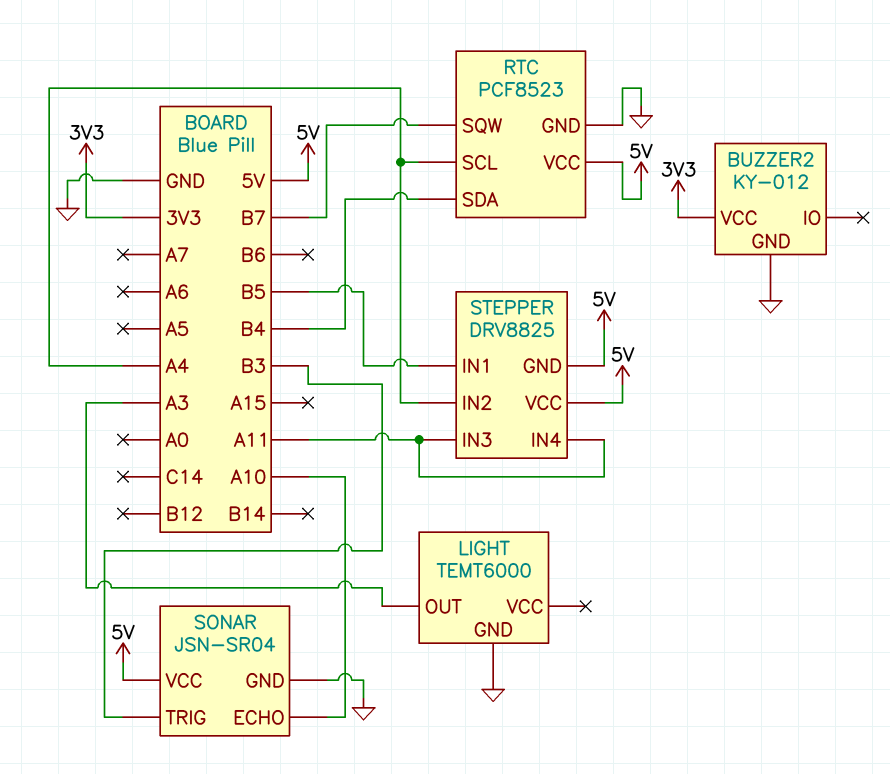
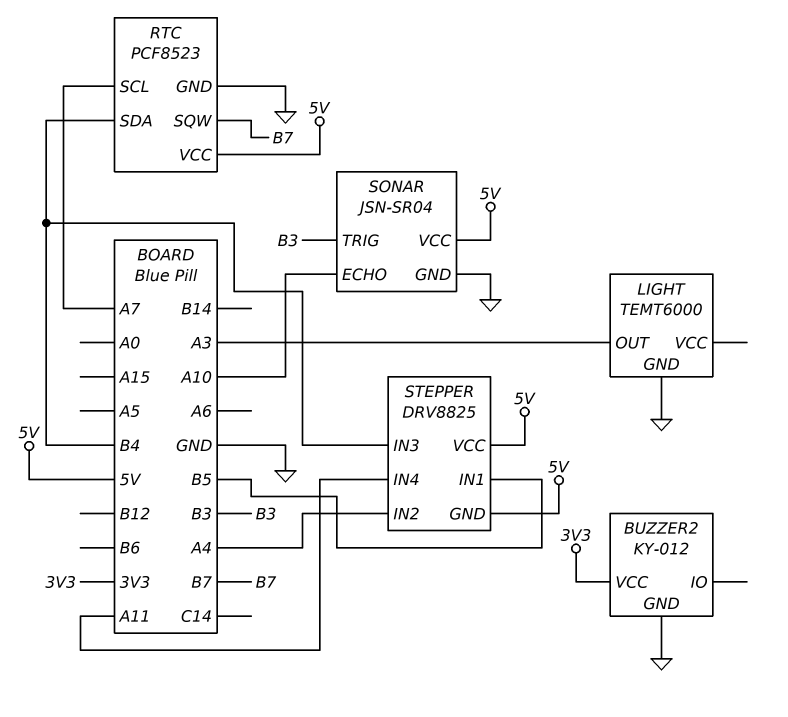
RTC pin SCL: A4 -> A7
STEPPER pin IN3: A11 -> B4

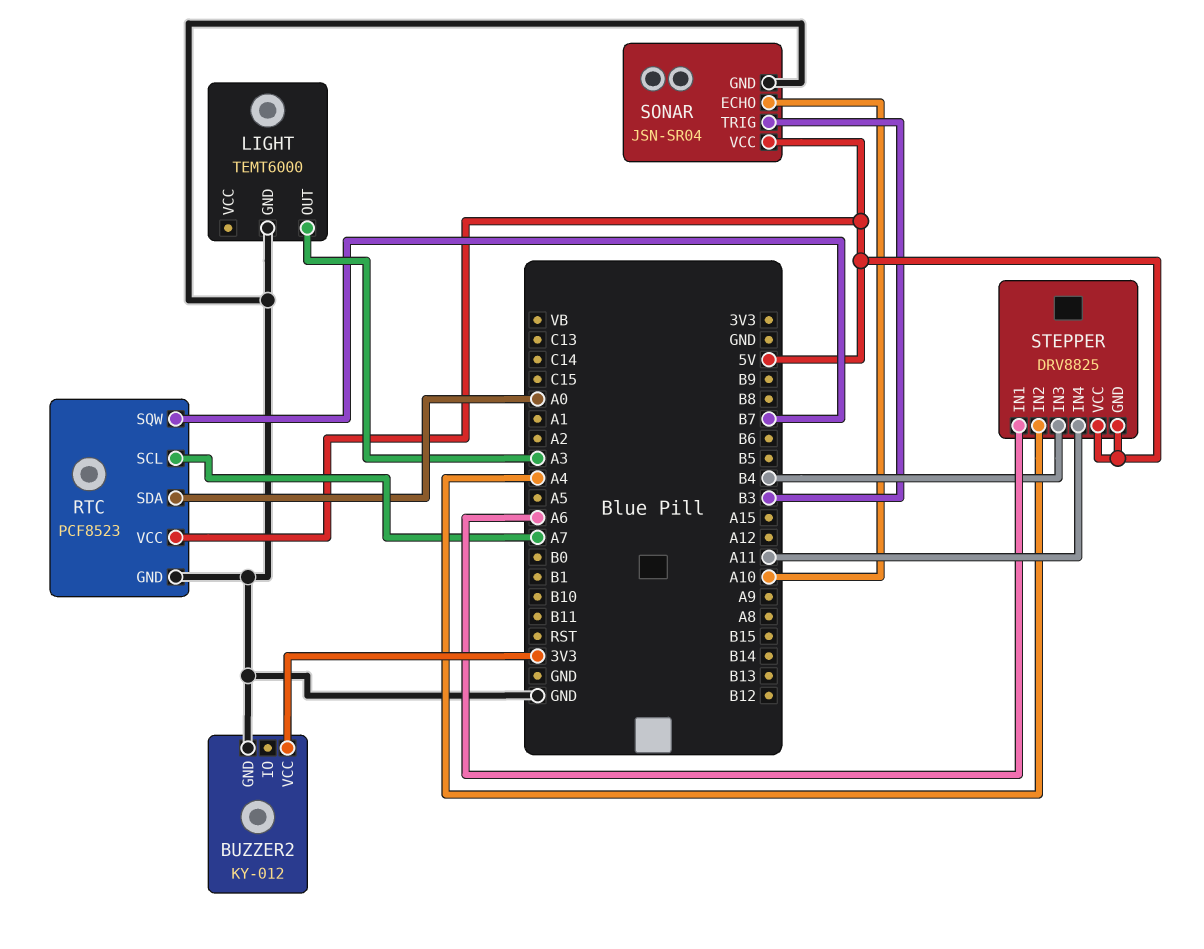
RTC pin SDA: B4 -> A0
STEPPER pin IN1: B5 -> A6

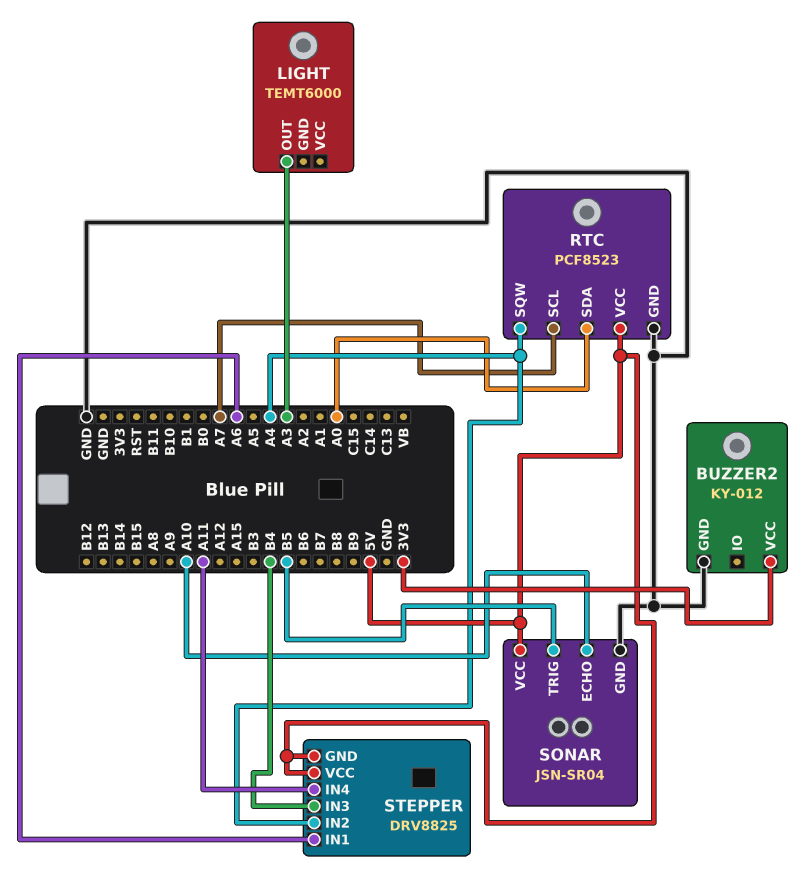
LIGHT pin GND: GND -> none
RTC pin SQW: B7 -> A4
SONAR pin TRIG: B3 -> B5

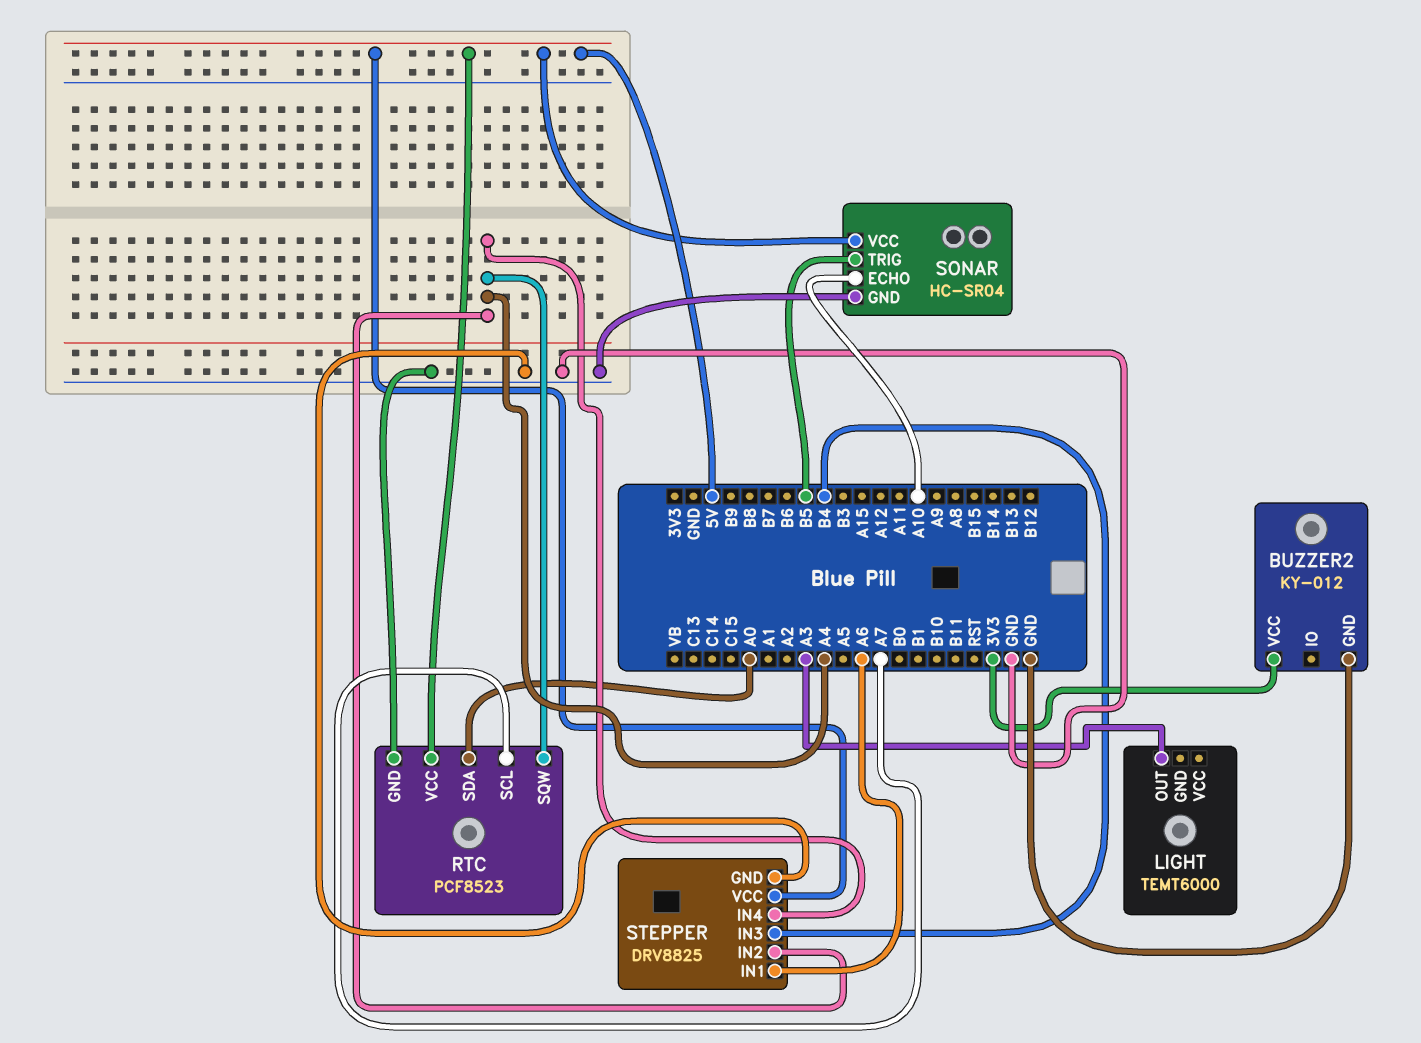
SONAR: JSN-SR04 -> HC-SR04
STEPPER pin GND: 5V -> GND
STEPPER pin IN4: A11 -> A4

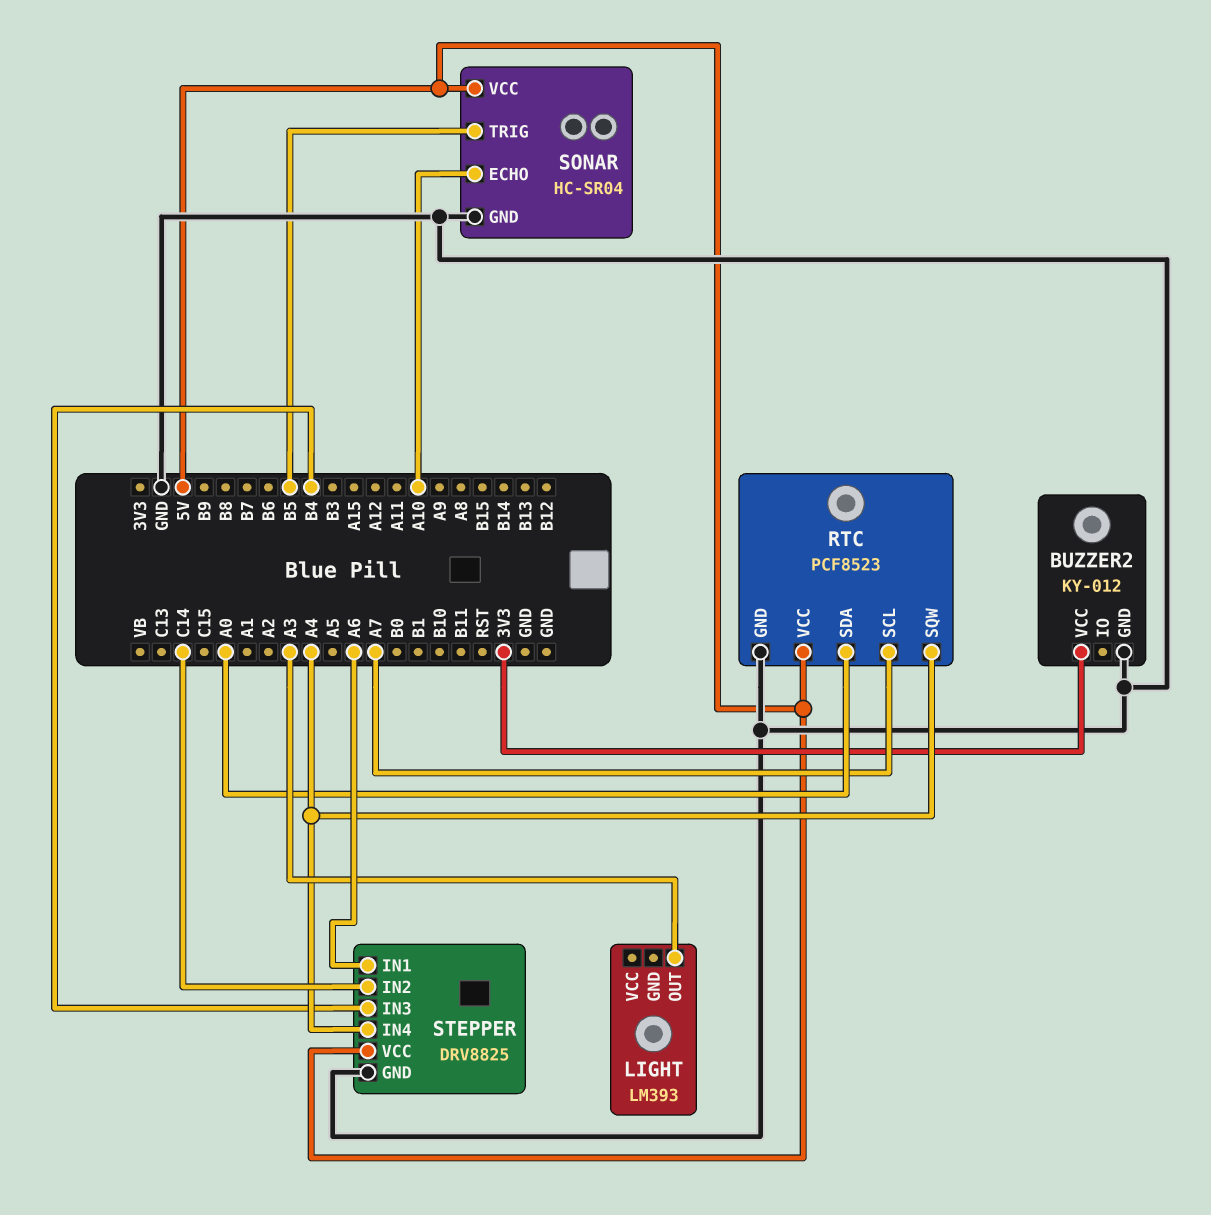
LIGHT: TEMT6000 -> LM393
STEPPER pin IN2: A4 -> C14

